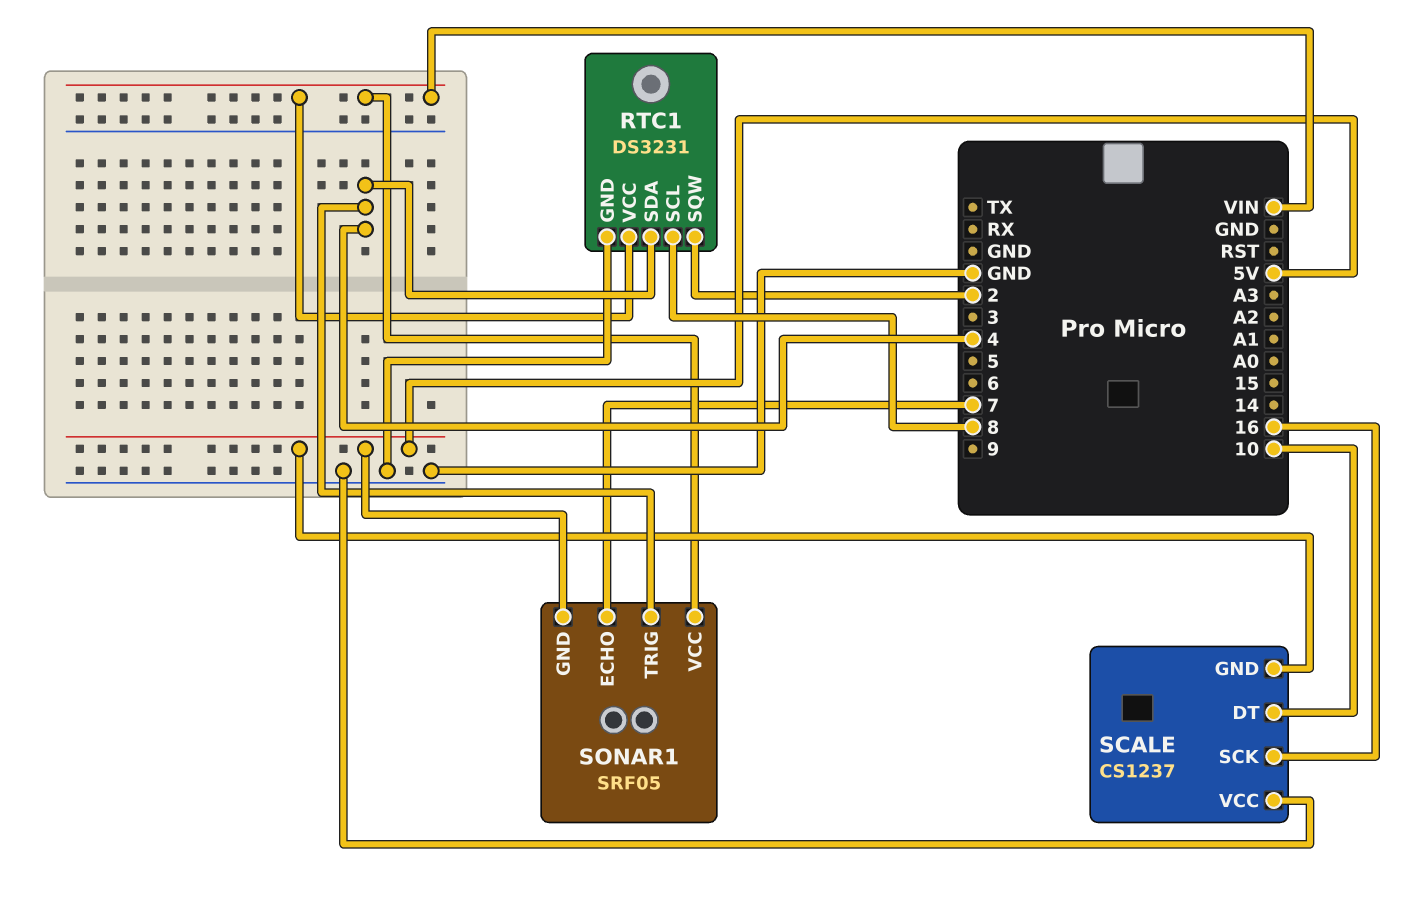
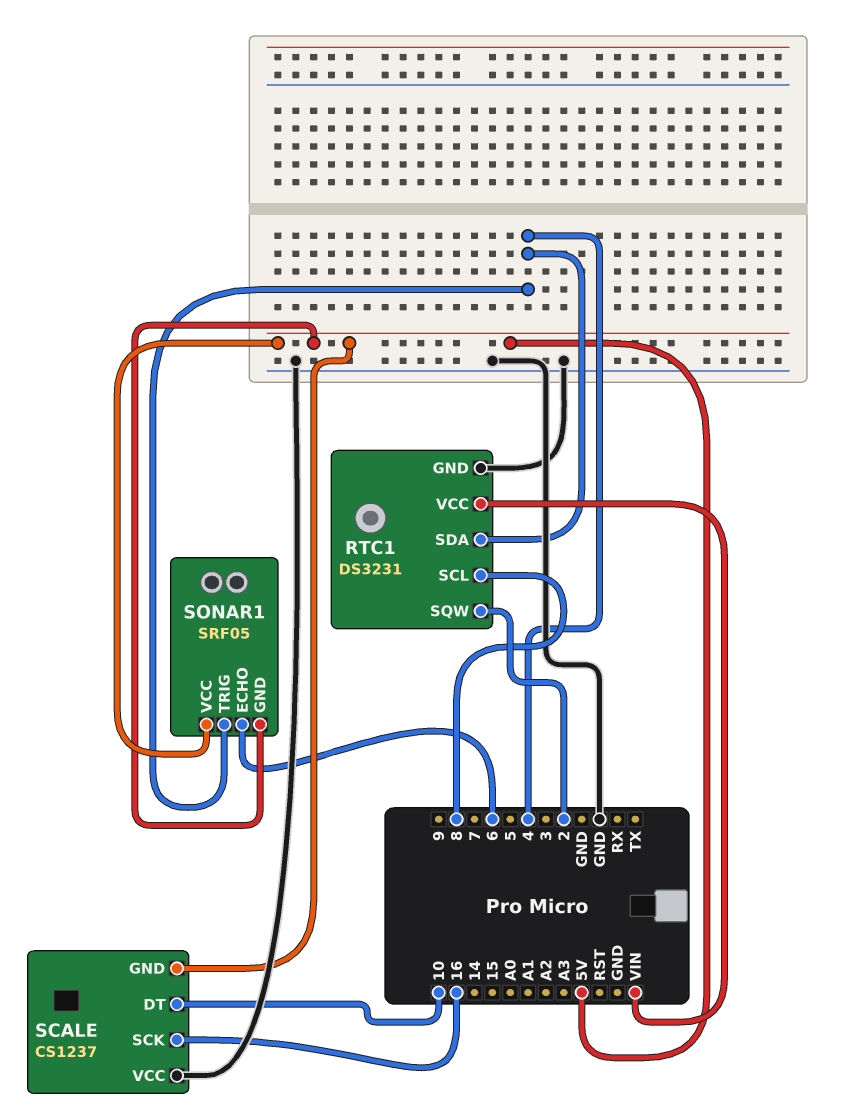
SONAR1 pin ECHO: 7 -> 6
SONAR1 pin VCC: VIN -> 5V

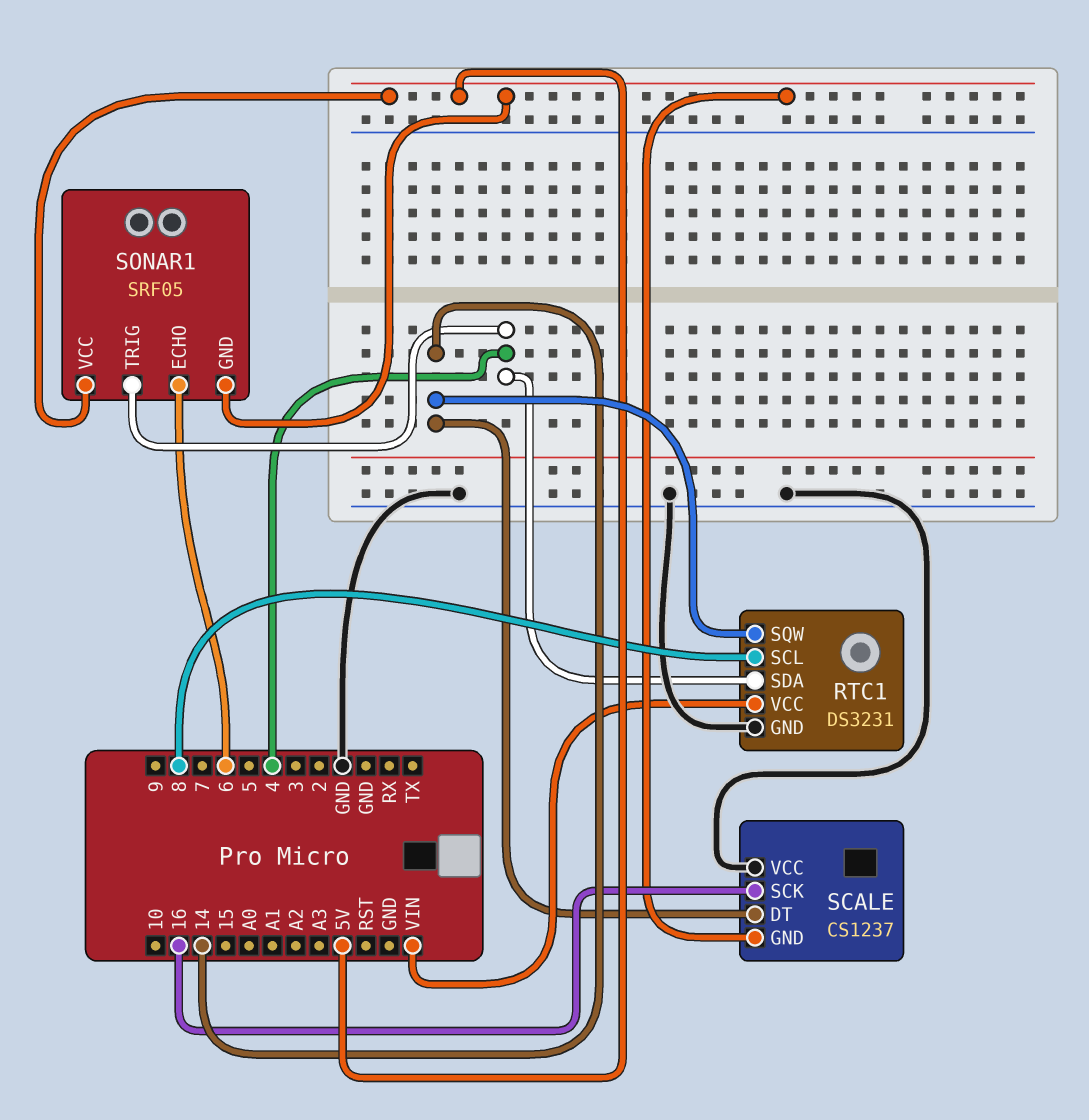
RTC1 pin SQW: 2 -> 14
SCALE pin DT: 10 -> 14

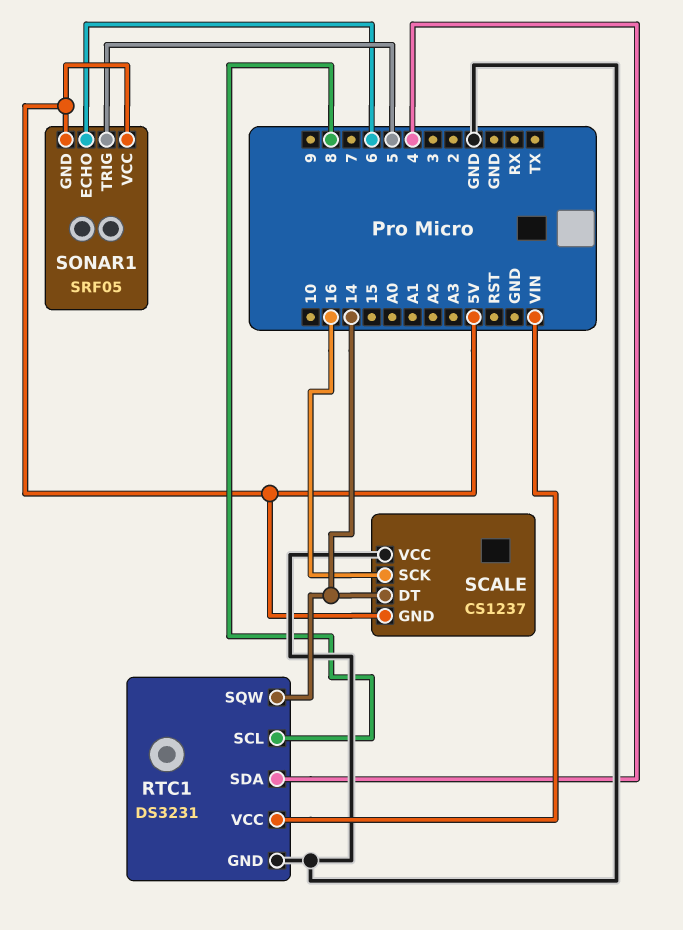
SONAR1 pin TRIG: 4 -> 5

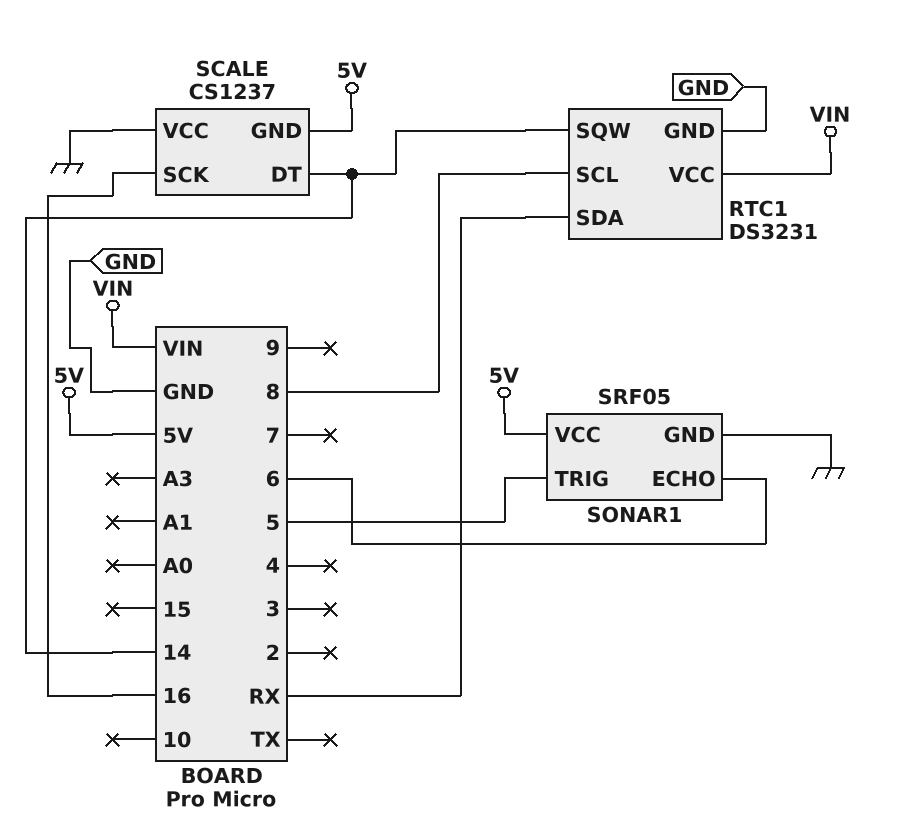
RTC1 pin SDA: 4 -> RX
SONAR1 pin GND: 5V -> GND

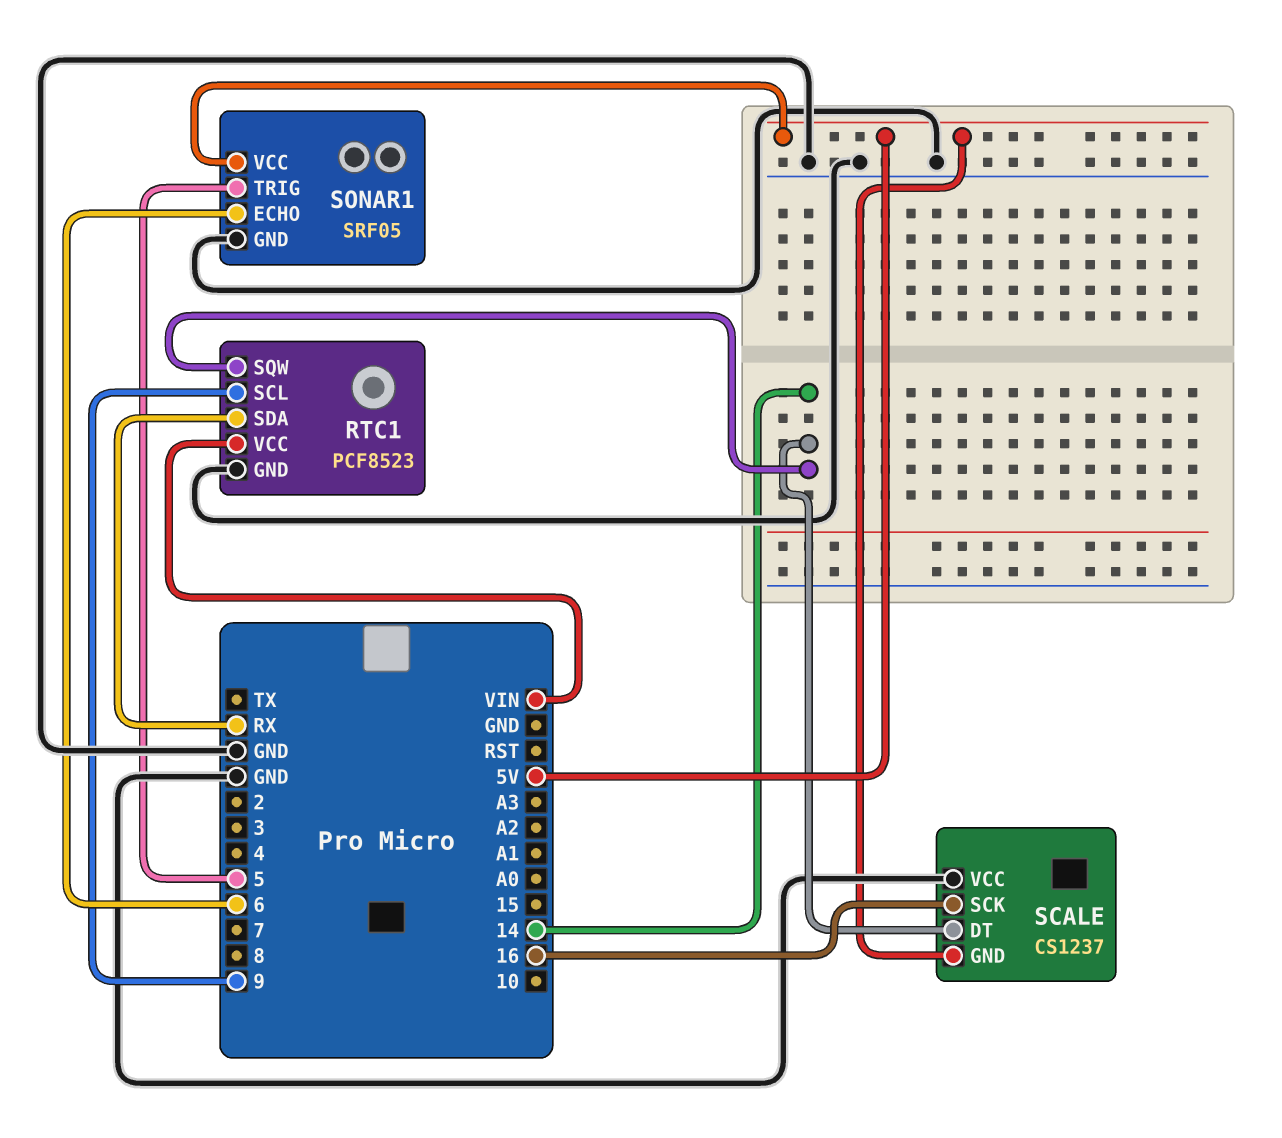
RTC1: DS3231 -> PCF8523
RTC1 pin SCL: 8 -> 9

